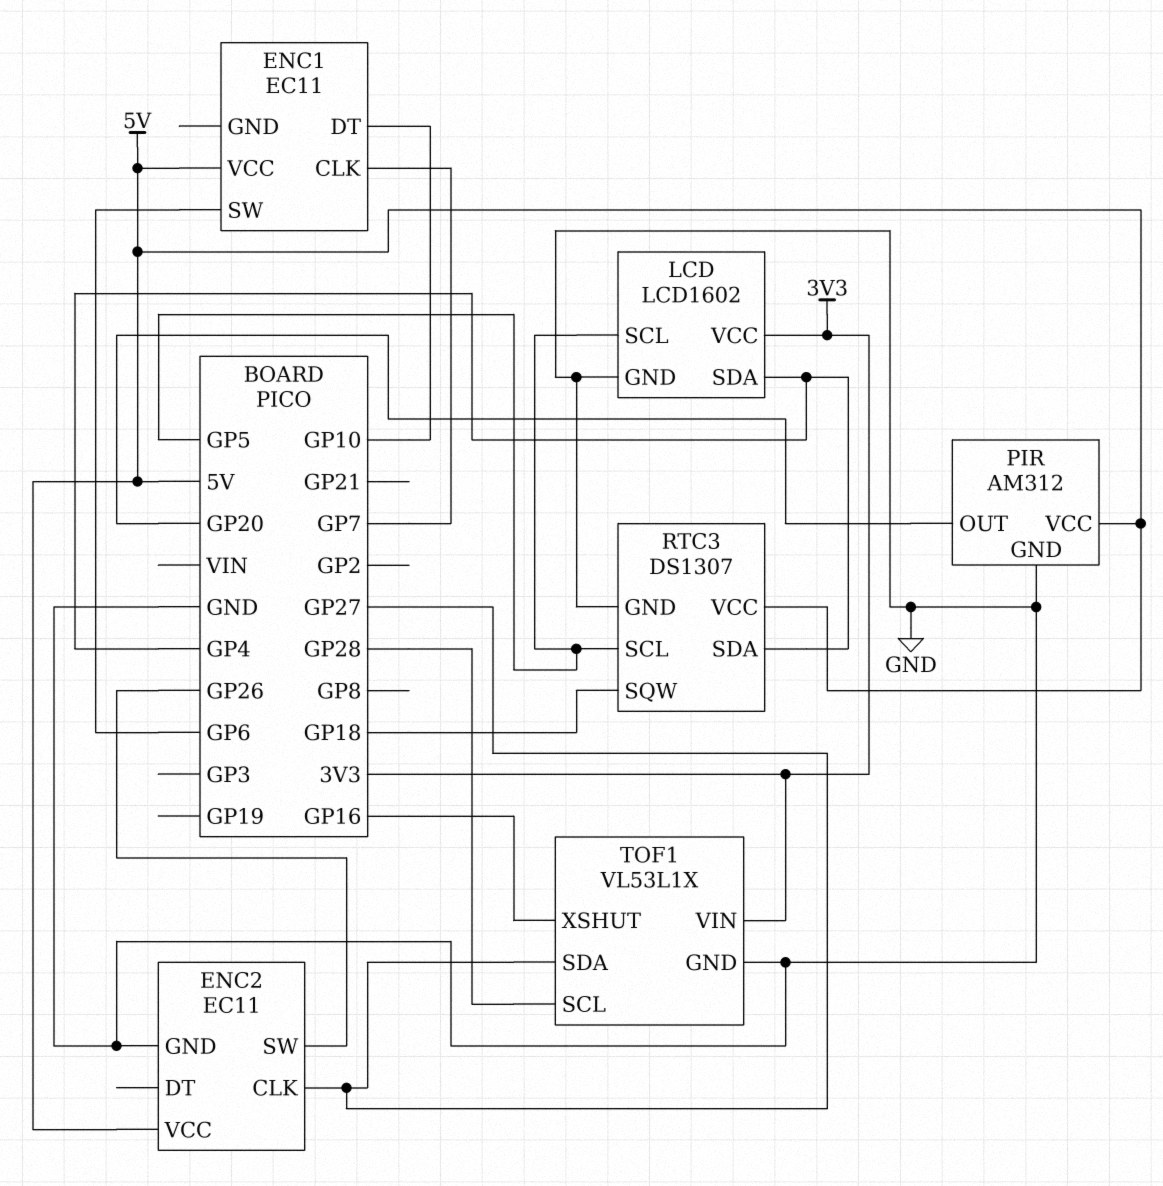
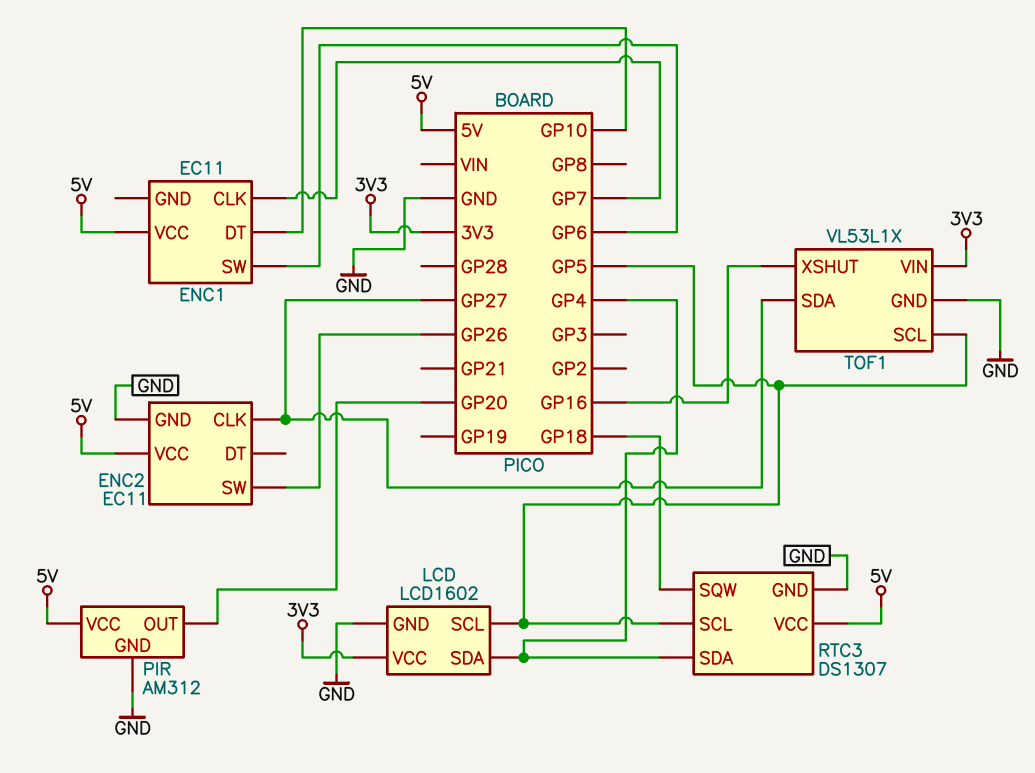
TOF1 pin SCL: GP28 -> GP5

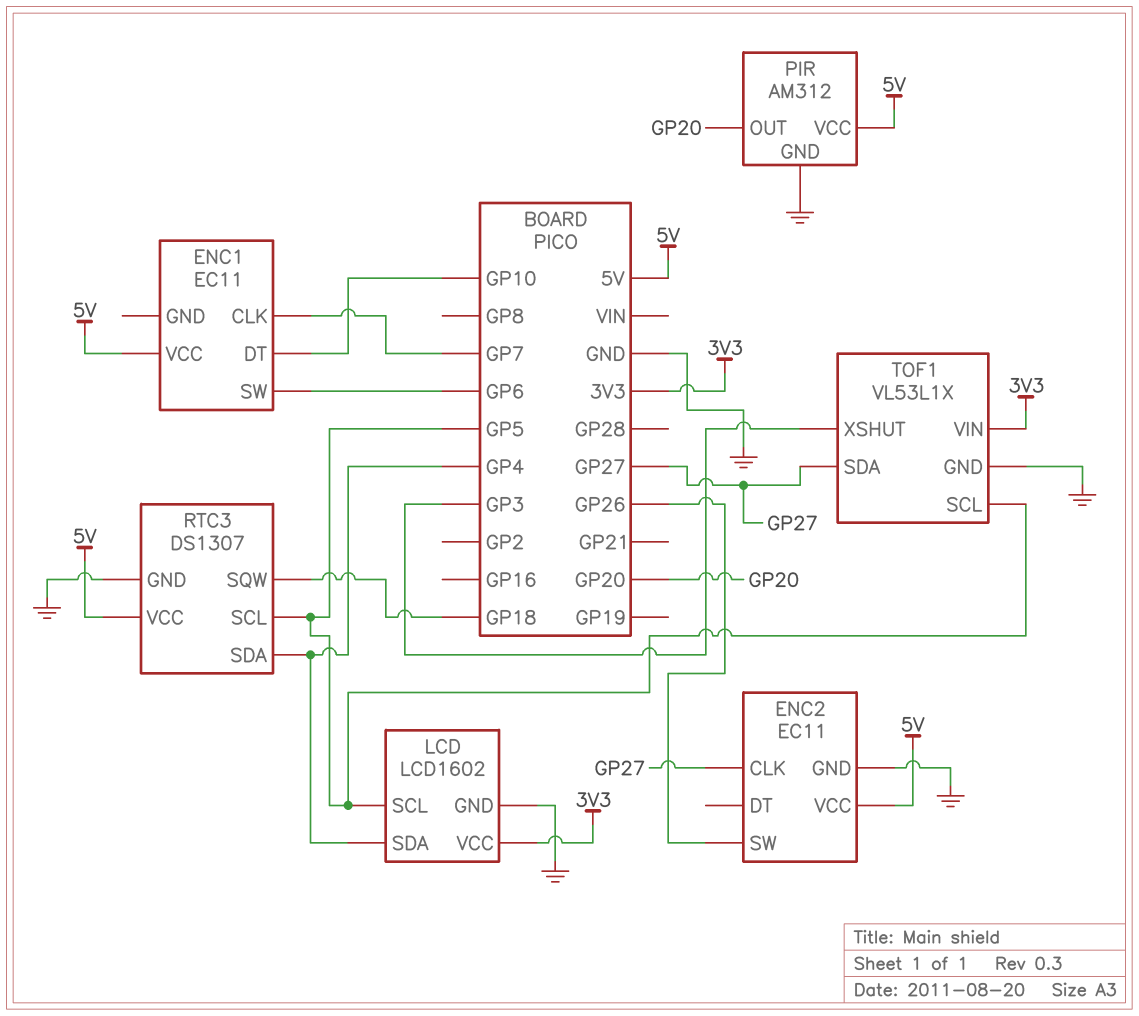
TOF1 pin XSHUT: GP16 -> GP3

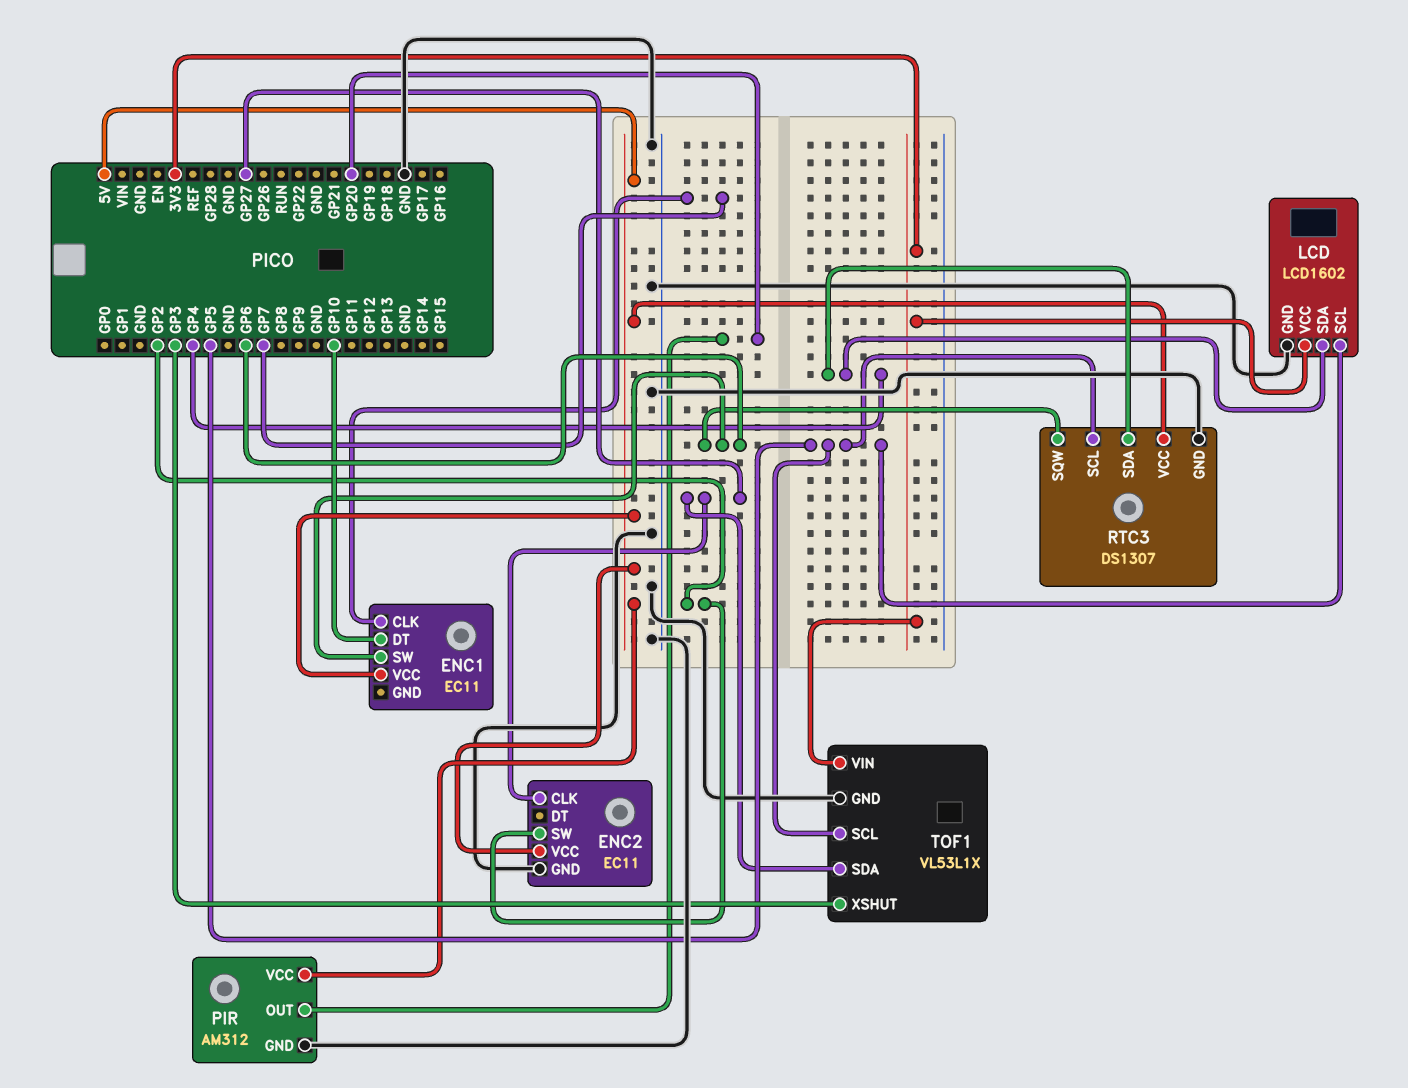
ENC2 pin SW: GP26 -> GP2
RTC3 pin SQW: GP18 -> GP6

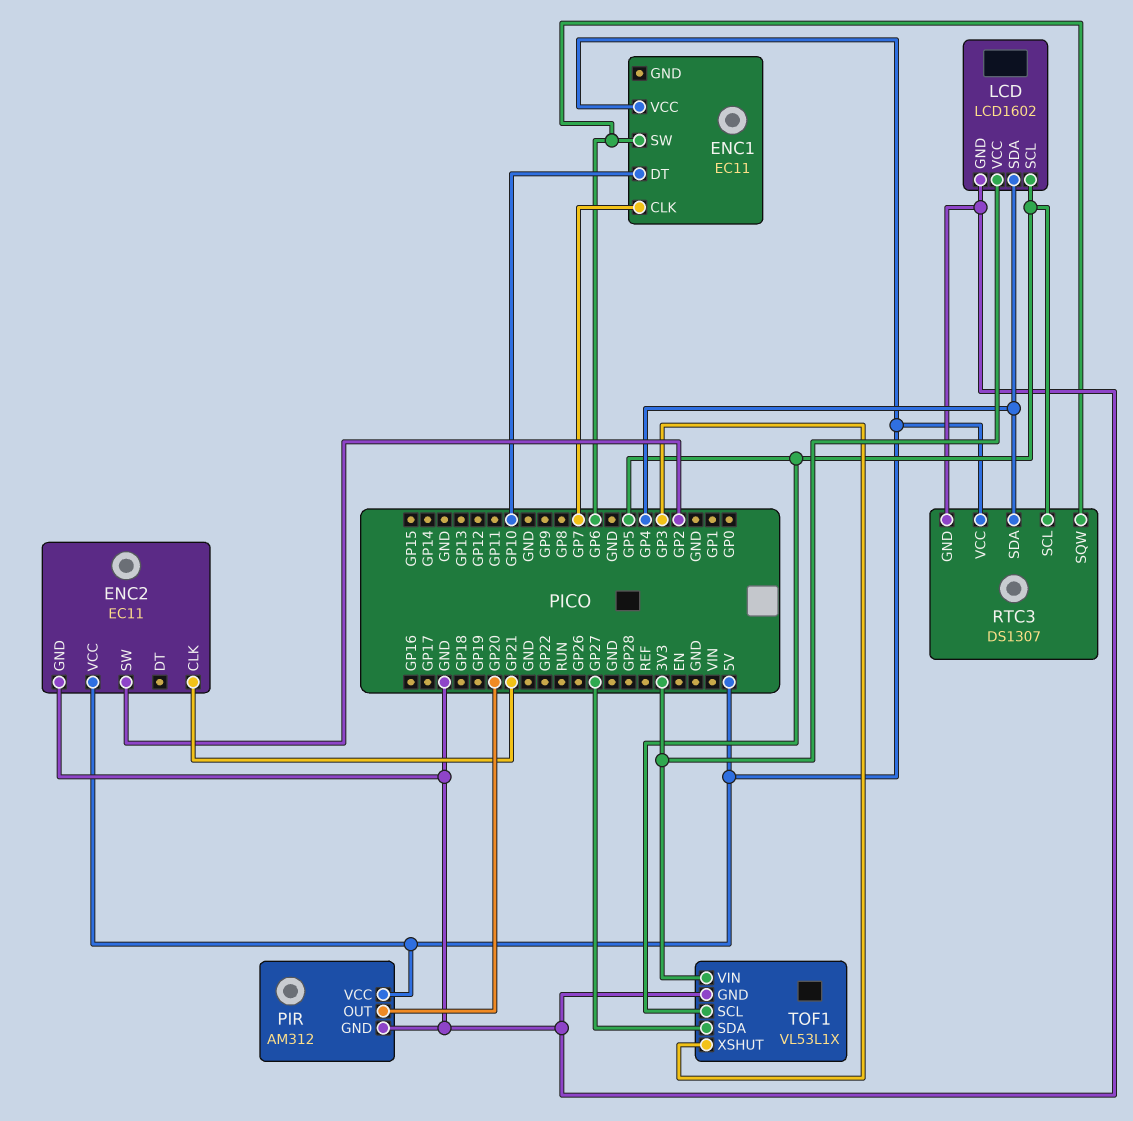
ENC2 pin CLK: GP27 -> GP21

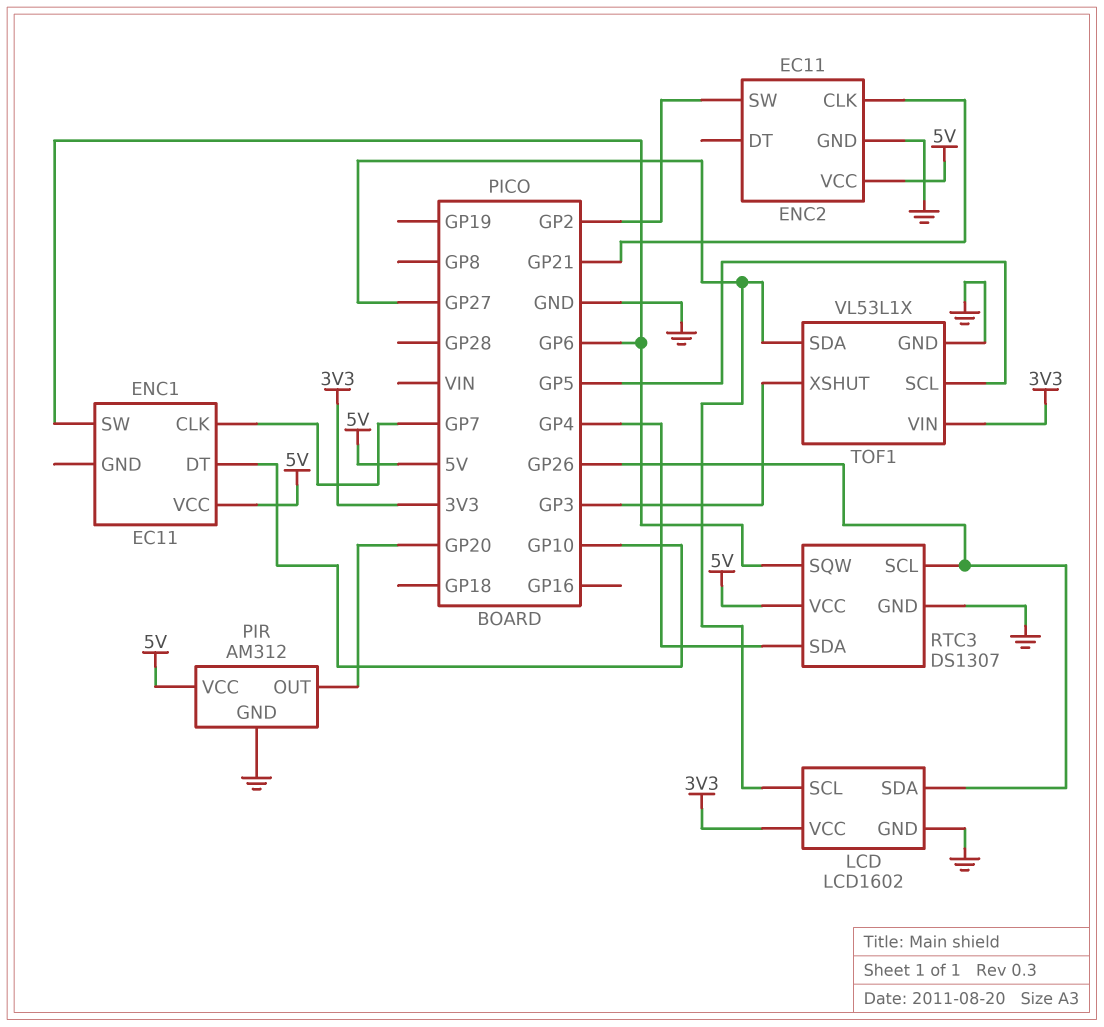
LCD pin SCL: GP5 -> GP27
LCD pin SDA: GP4 -> GP26
RTC3 pin SCL: GP5 -> GP26

